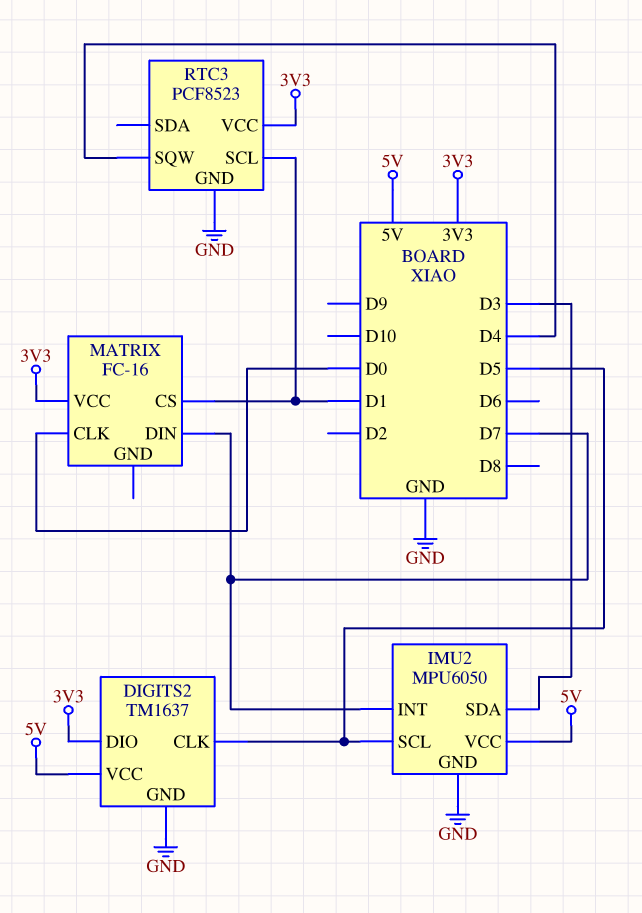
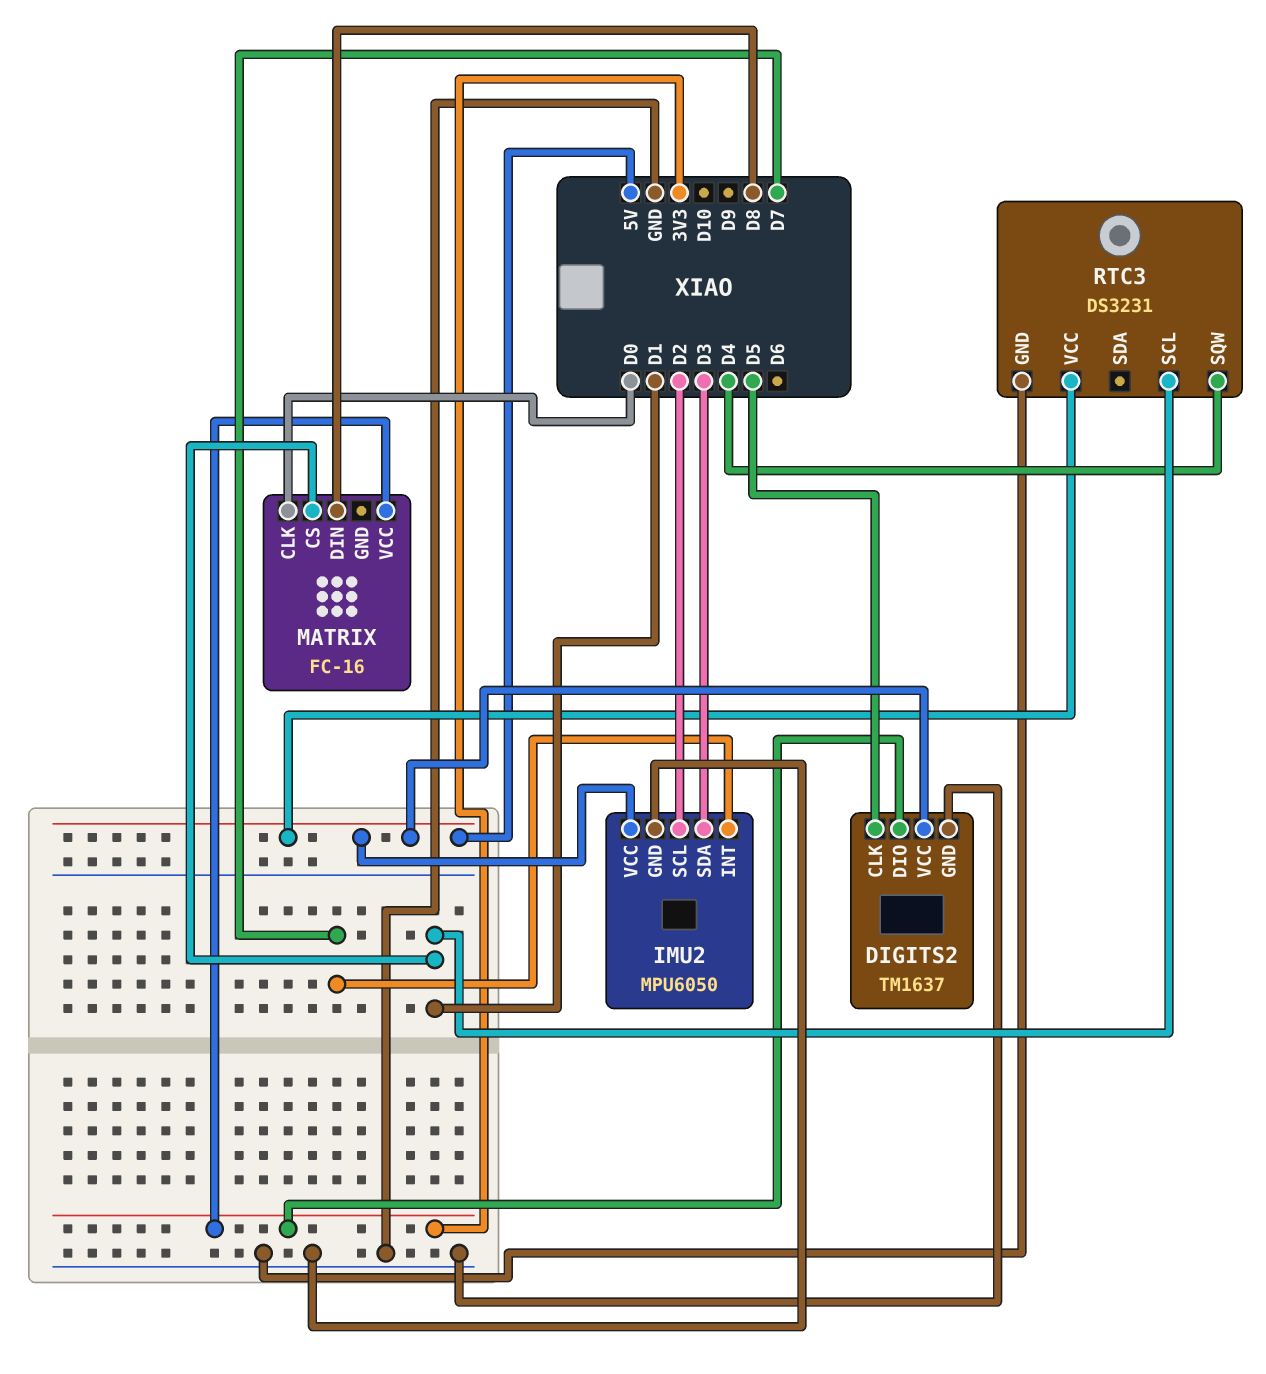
IMU2 pin SCL: D5 -> D2
MATRIX pin DIN: D7 -> D8
RTC3: PCF8523 -> DS3231
RTC3 pin VCC: 3V3 -> 5V

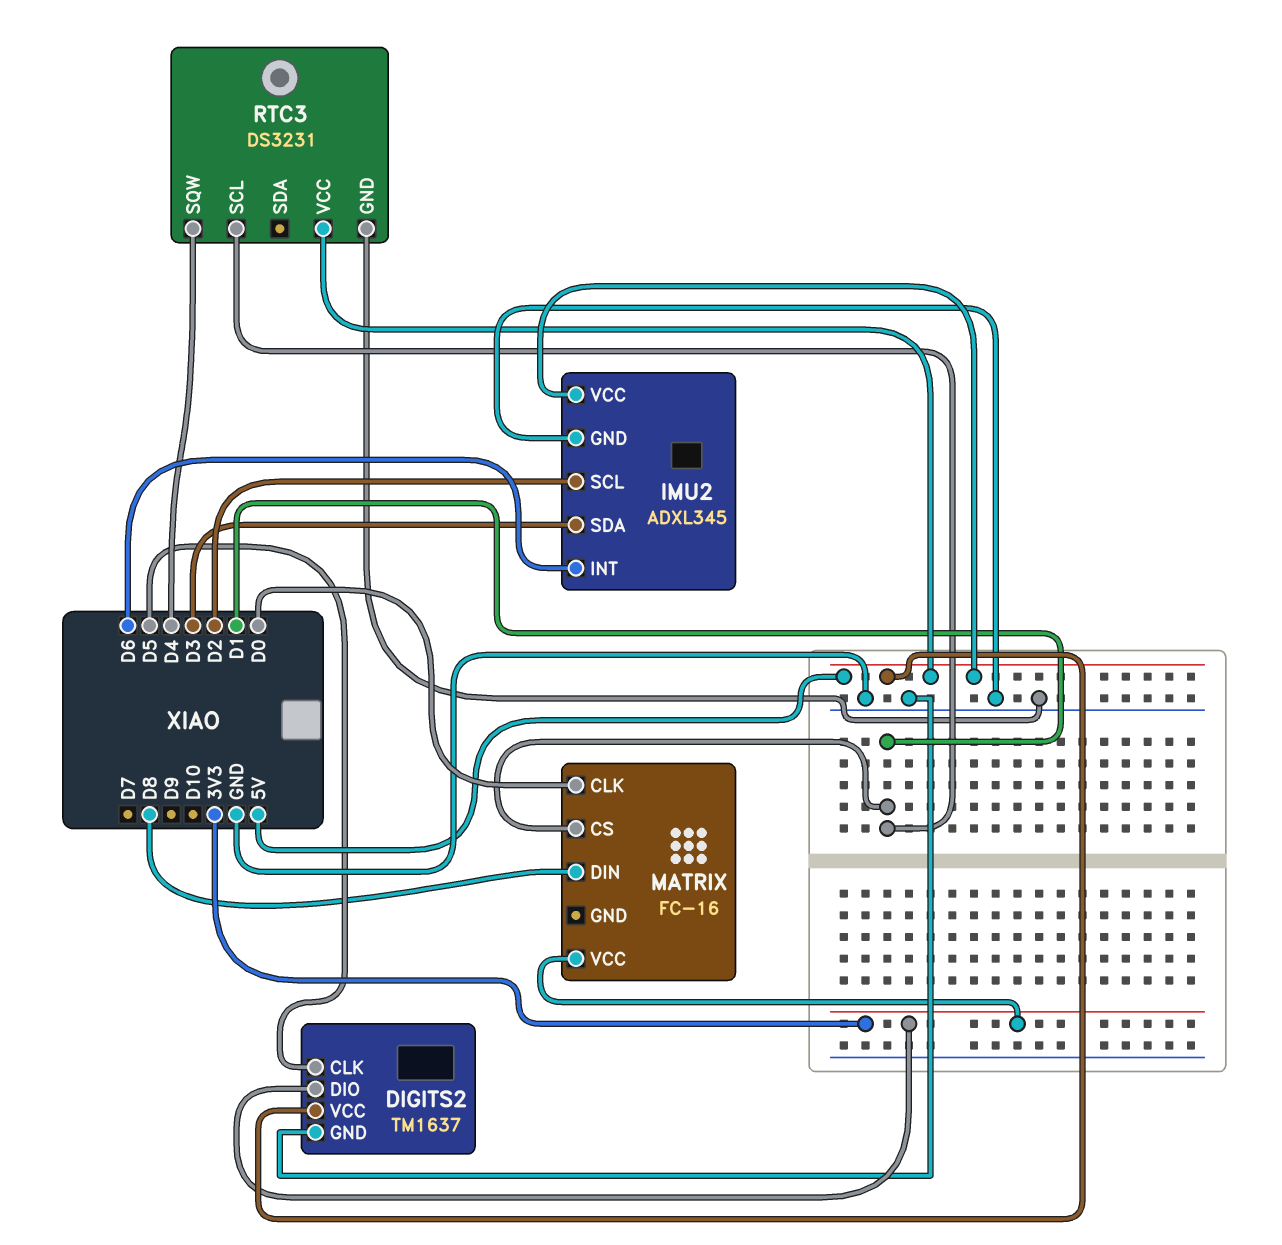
IMU2: MPU6050 -> ADXL345
IMU2 pin INT: D7 -> D6

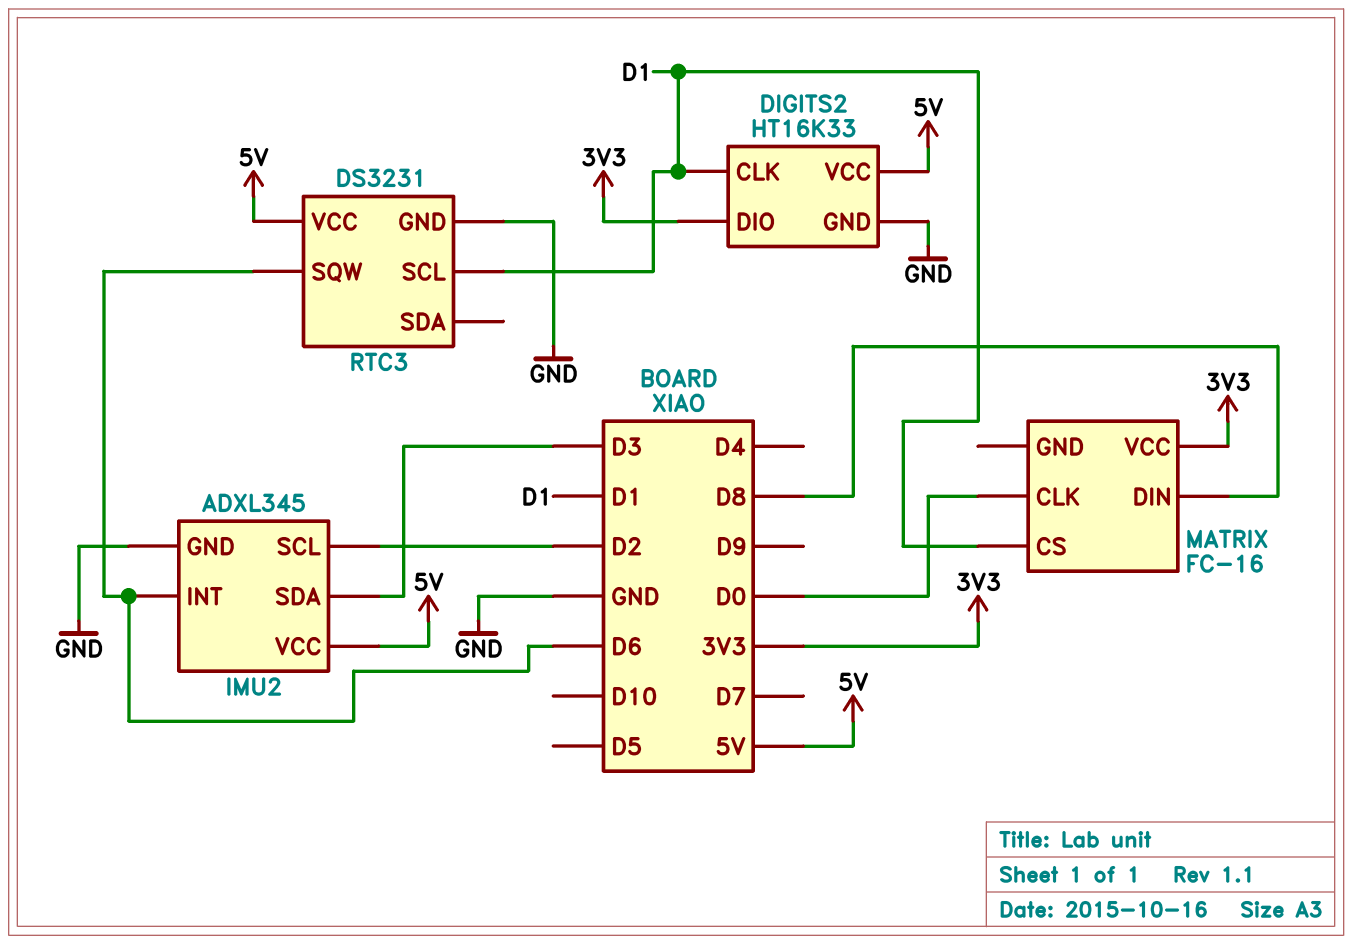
DIGITS2: TM1637 -> HT16K33
DIGITS2 pin CLK: D5 -> D1
RTC3 pin SQW: D4 -> D6

